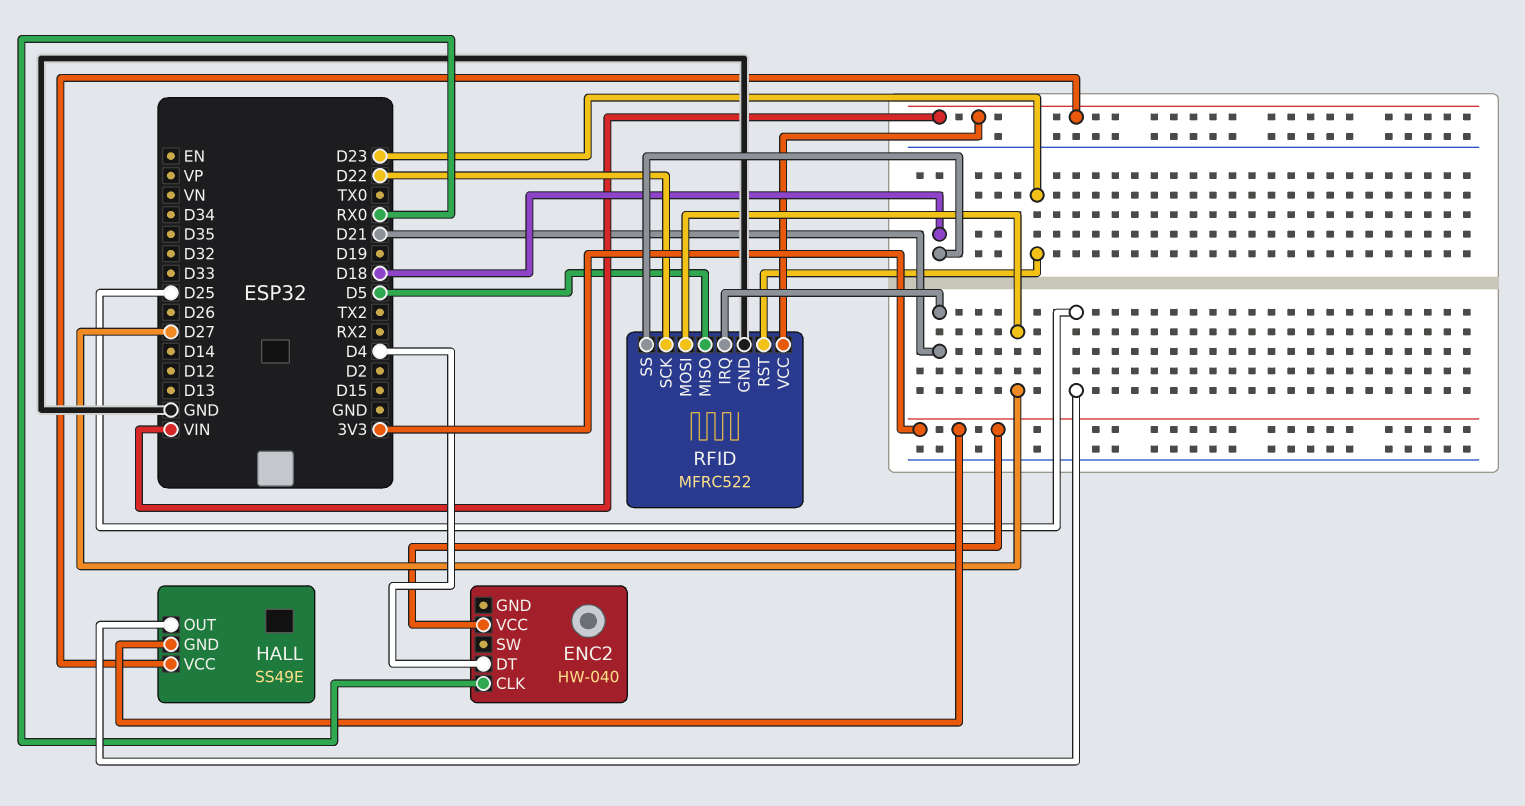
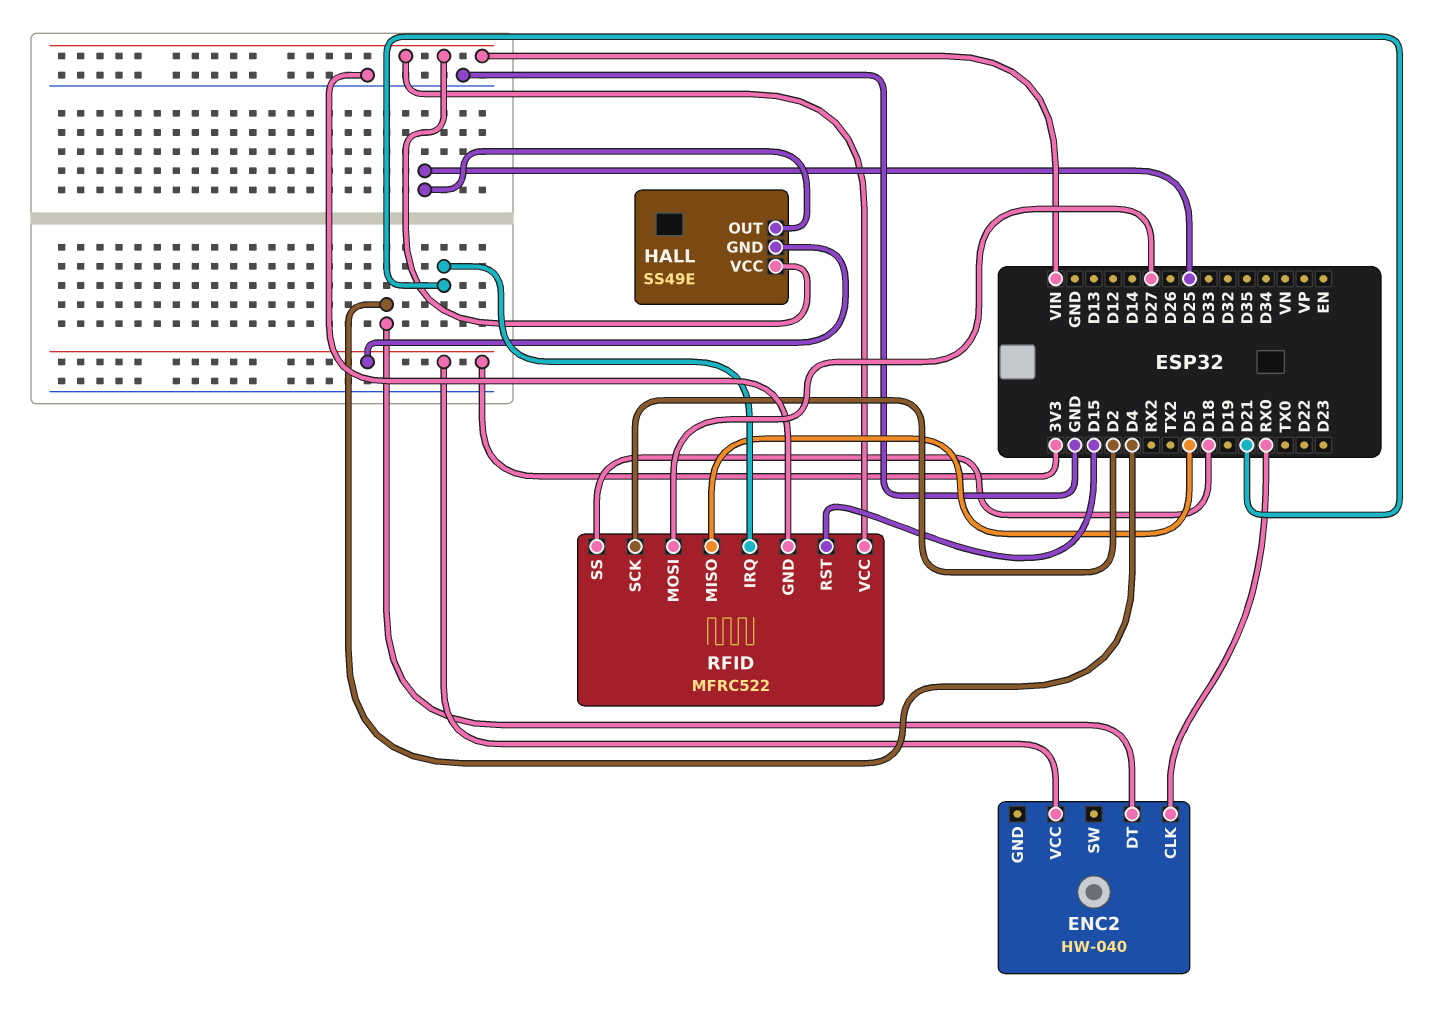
RFID pin RST: D23 -> D15
RFID pin SCK: D22 -> D2

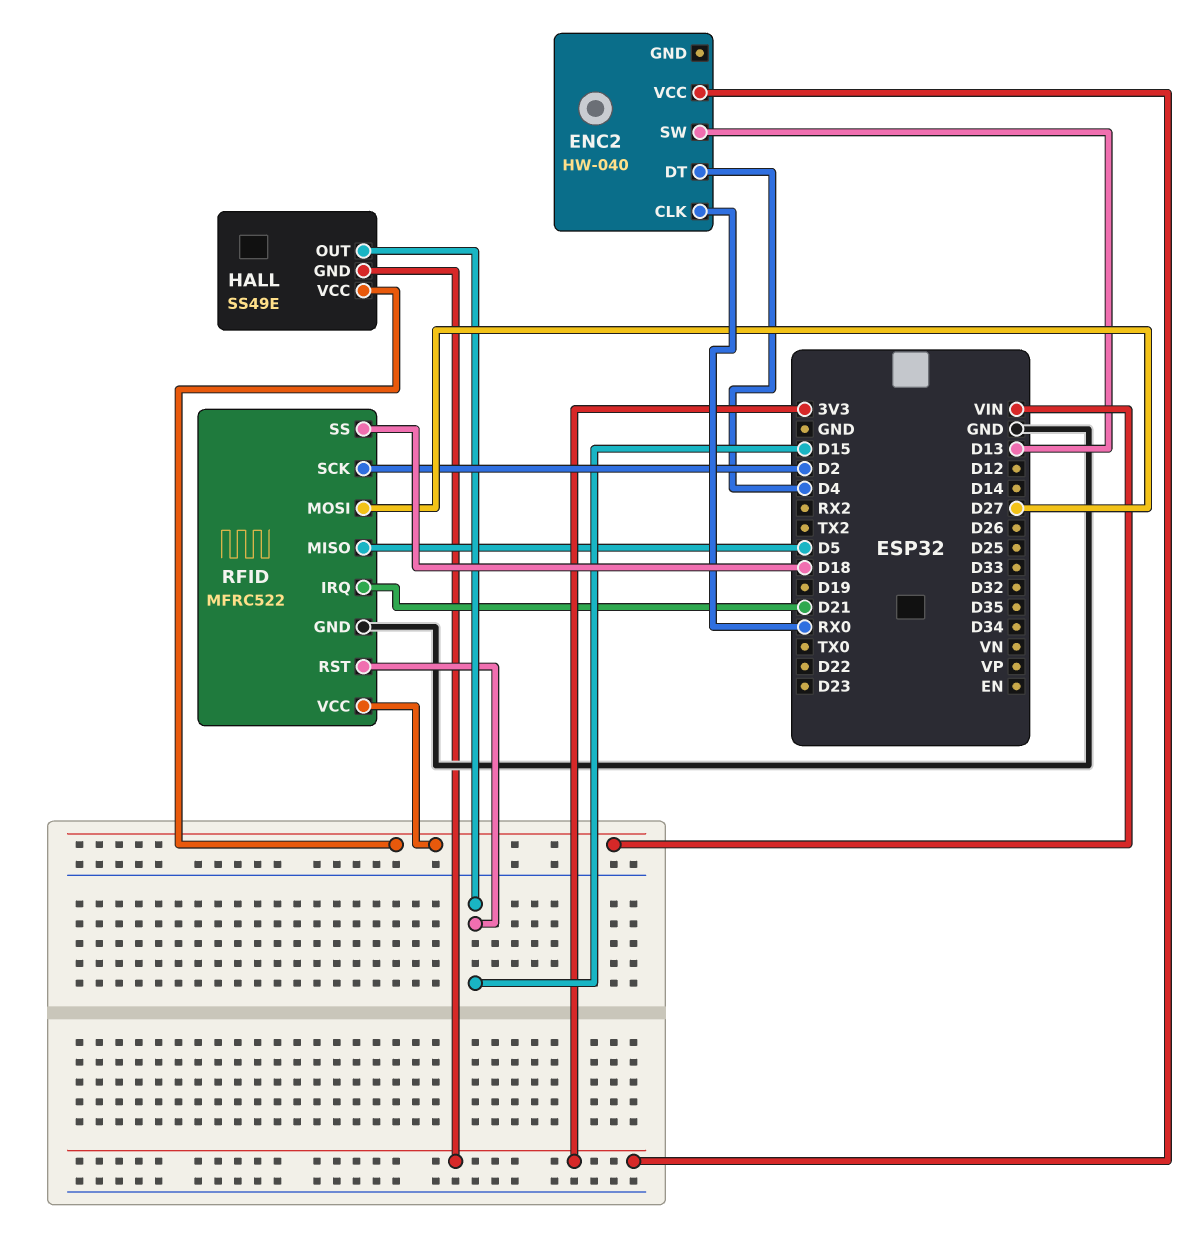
ENC2 pin SW: none -> D13
HALL pin OUT: D25 -> D15

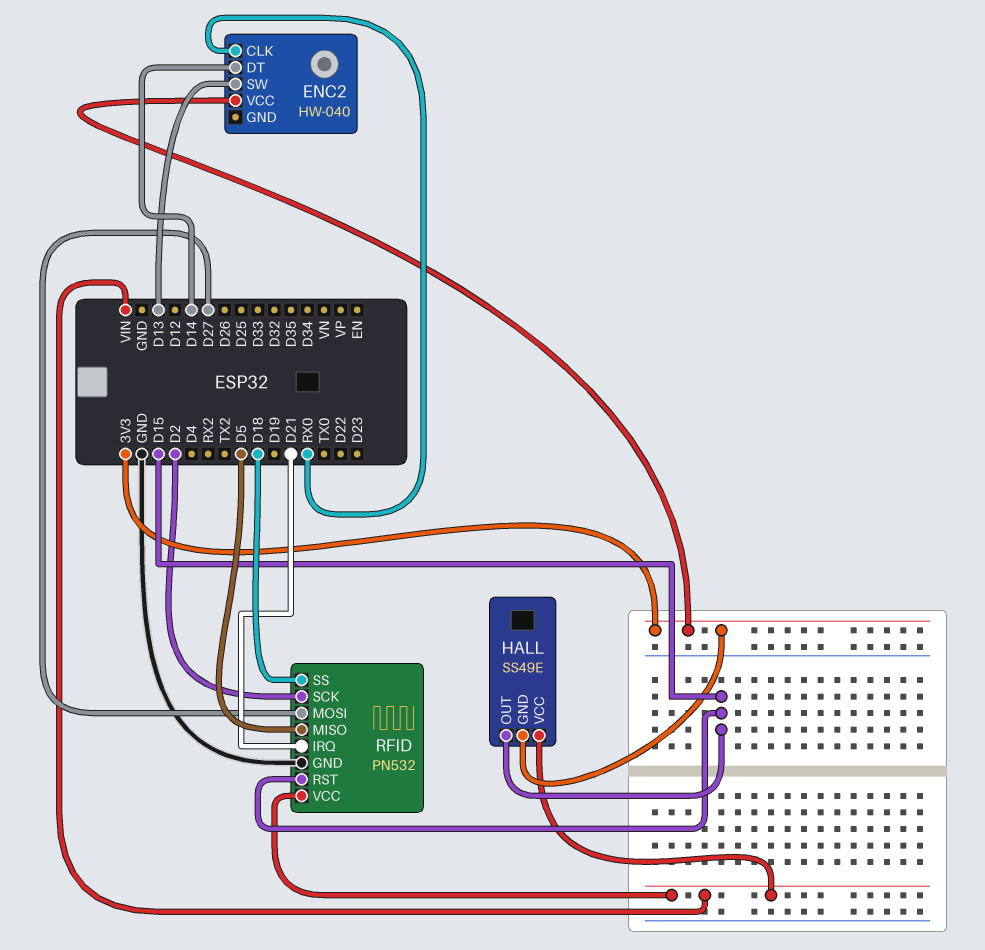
ENC2 pin DT: D4 -> D14
RFID: MFRC522 -> PN532

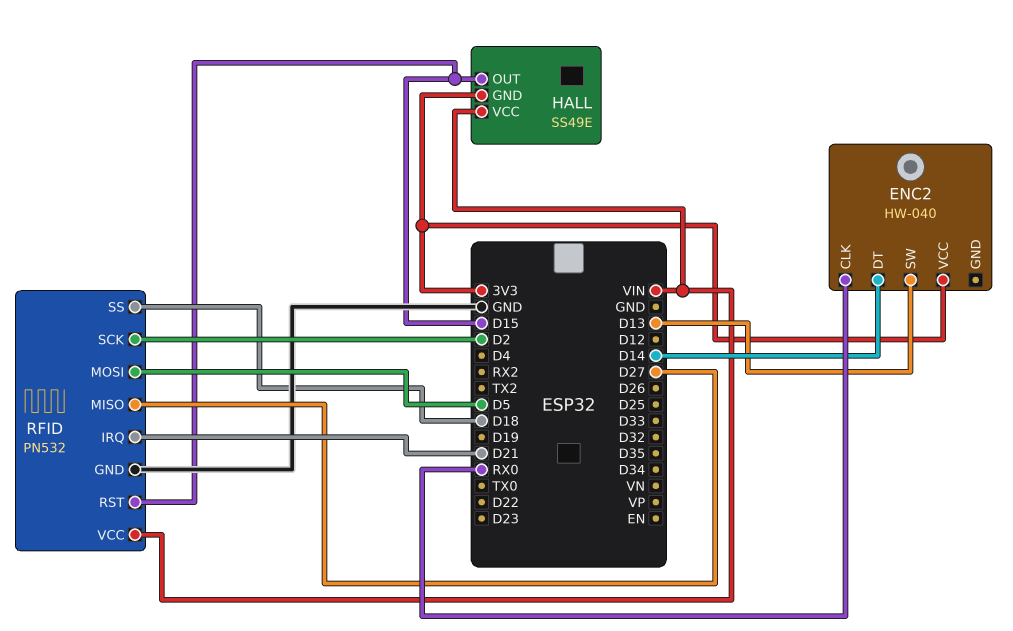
RFID pin MISO: D5 -> D27
RFID pin MOSI: D27 -> D5

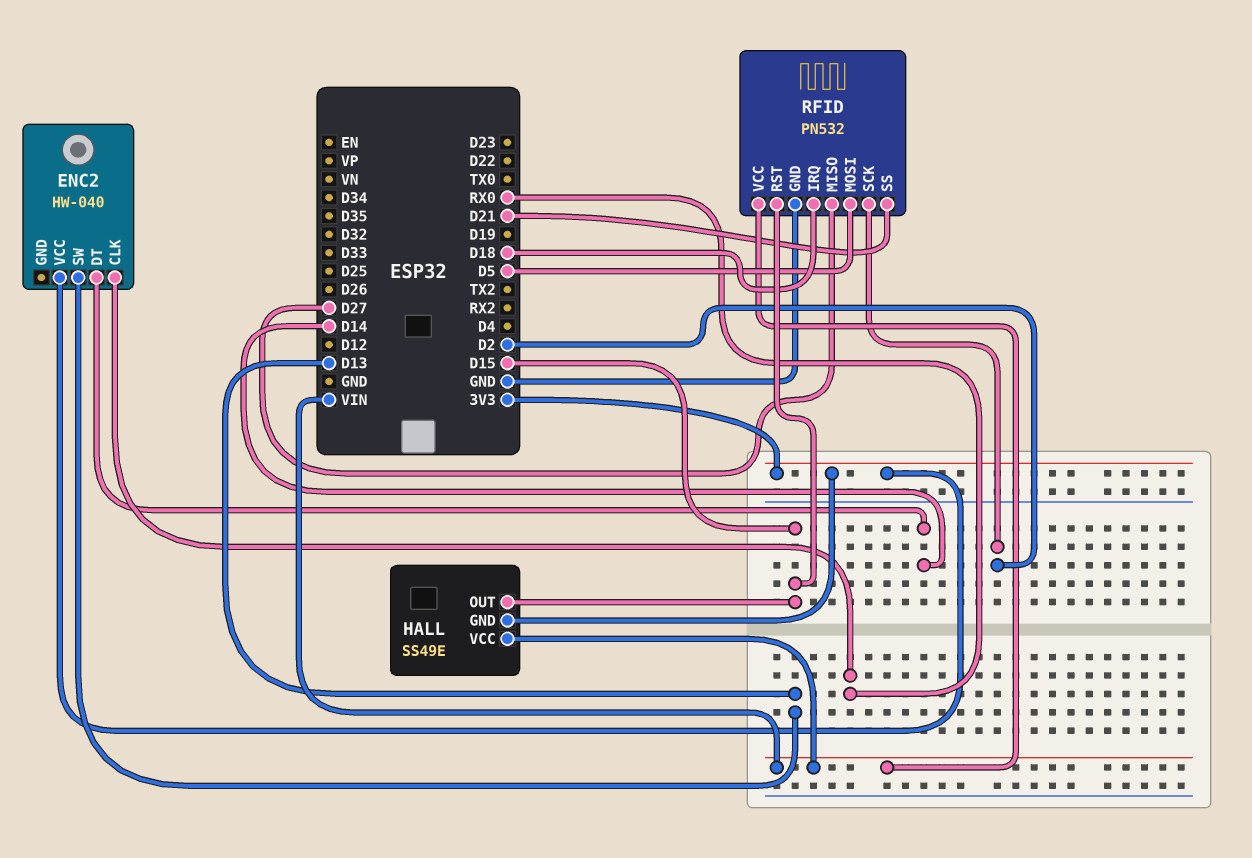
RFID pin IRQ: D21 -> D18
RFID pin SS: D18 -> D21

